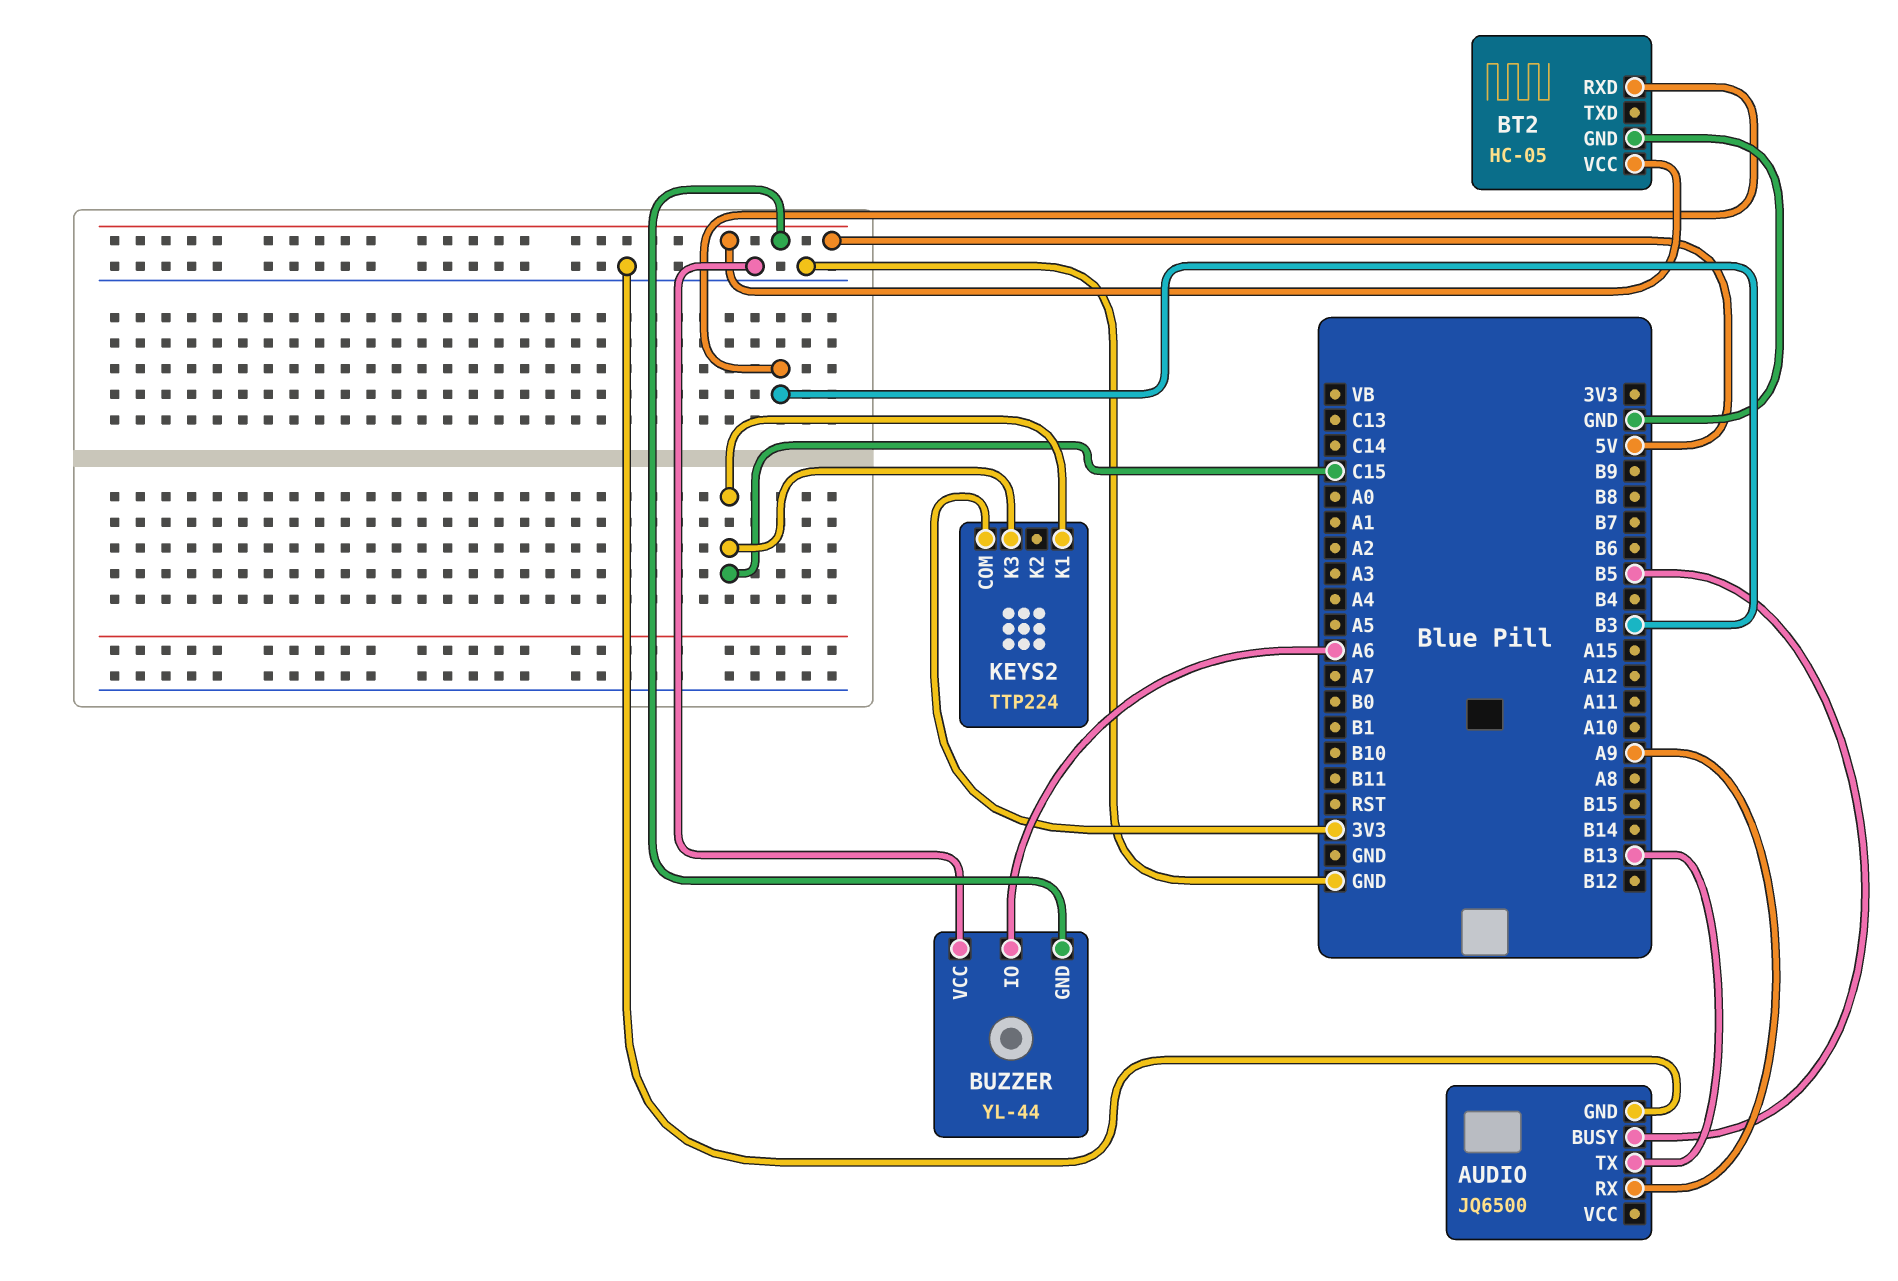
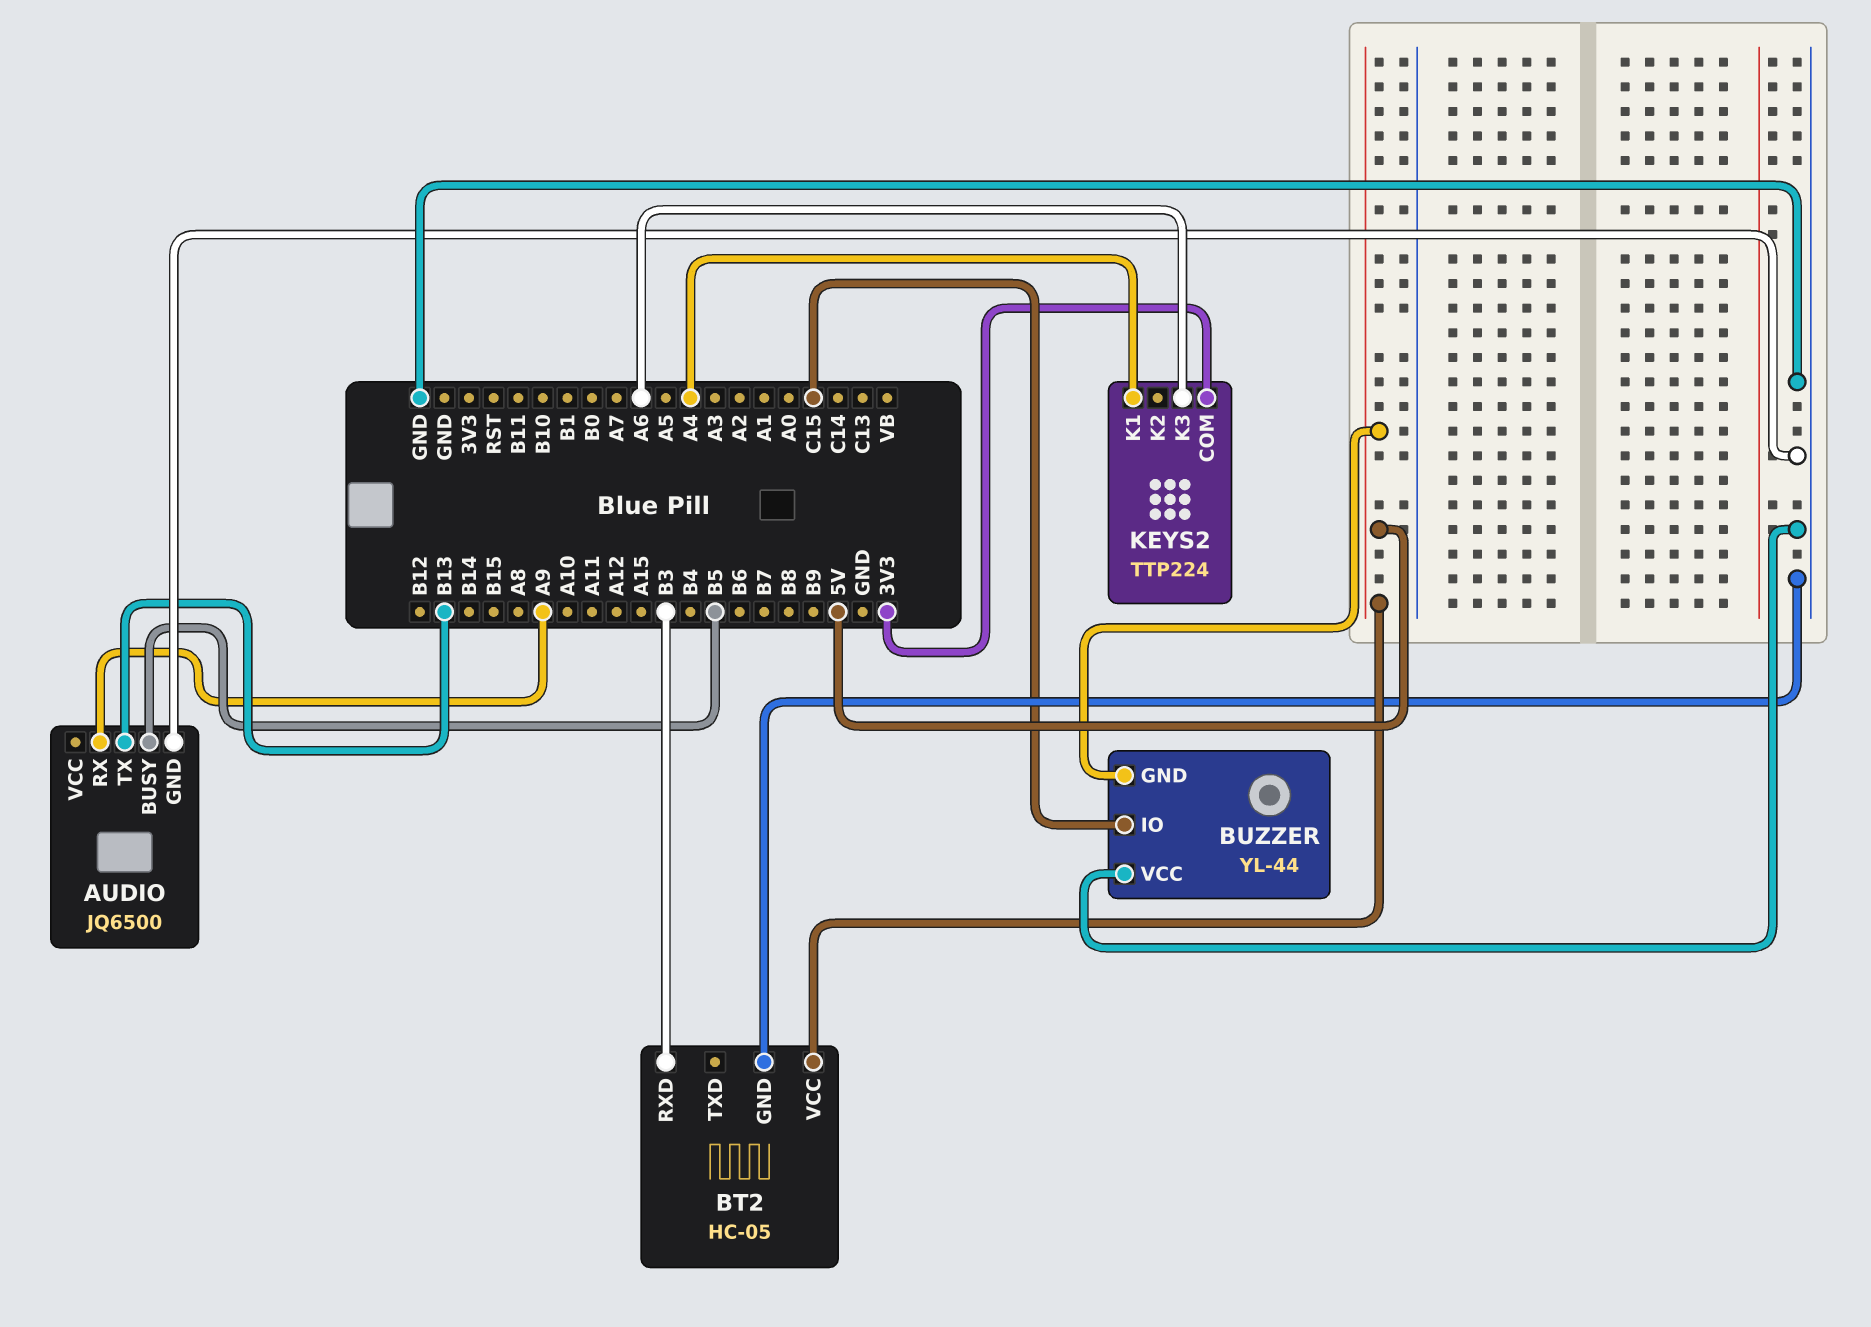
BUZZER pin IO: A6 -> C15
KEYS2 pin K1: C15 -> A4
KEYS2 pin K3: C15 -> A6

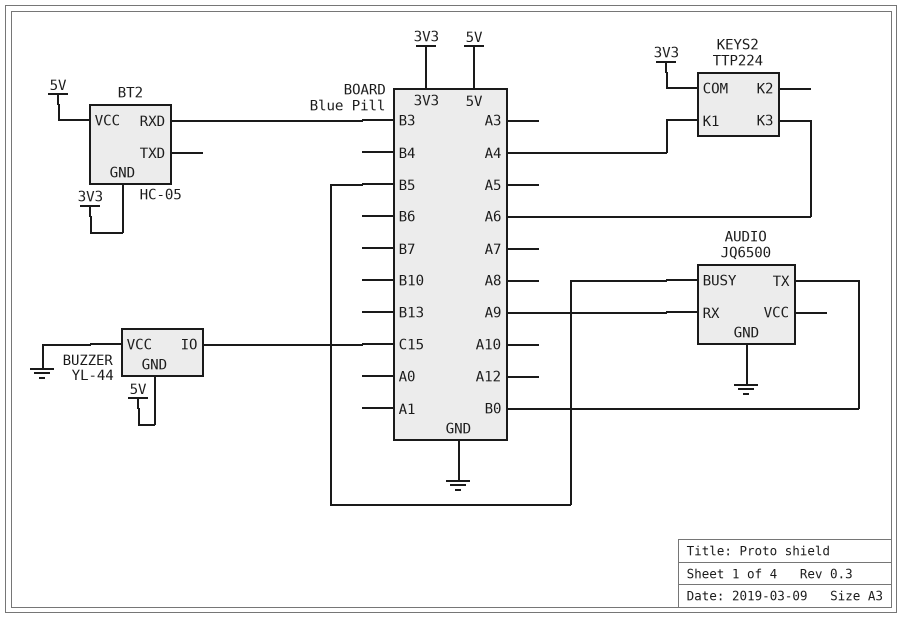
AUDIO pin TX: B13 -> B0
BT2 pin GND: GND -> 3V3

